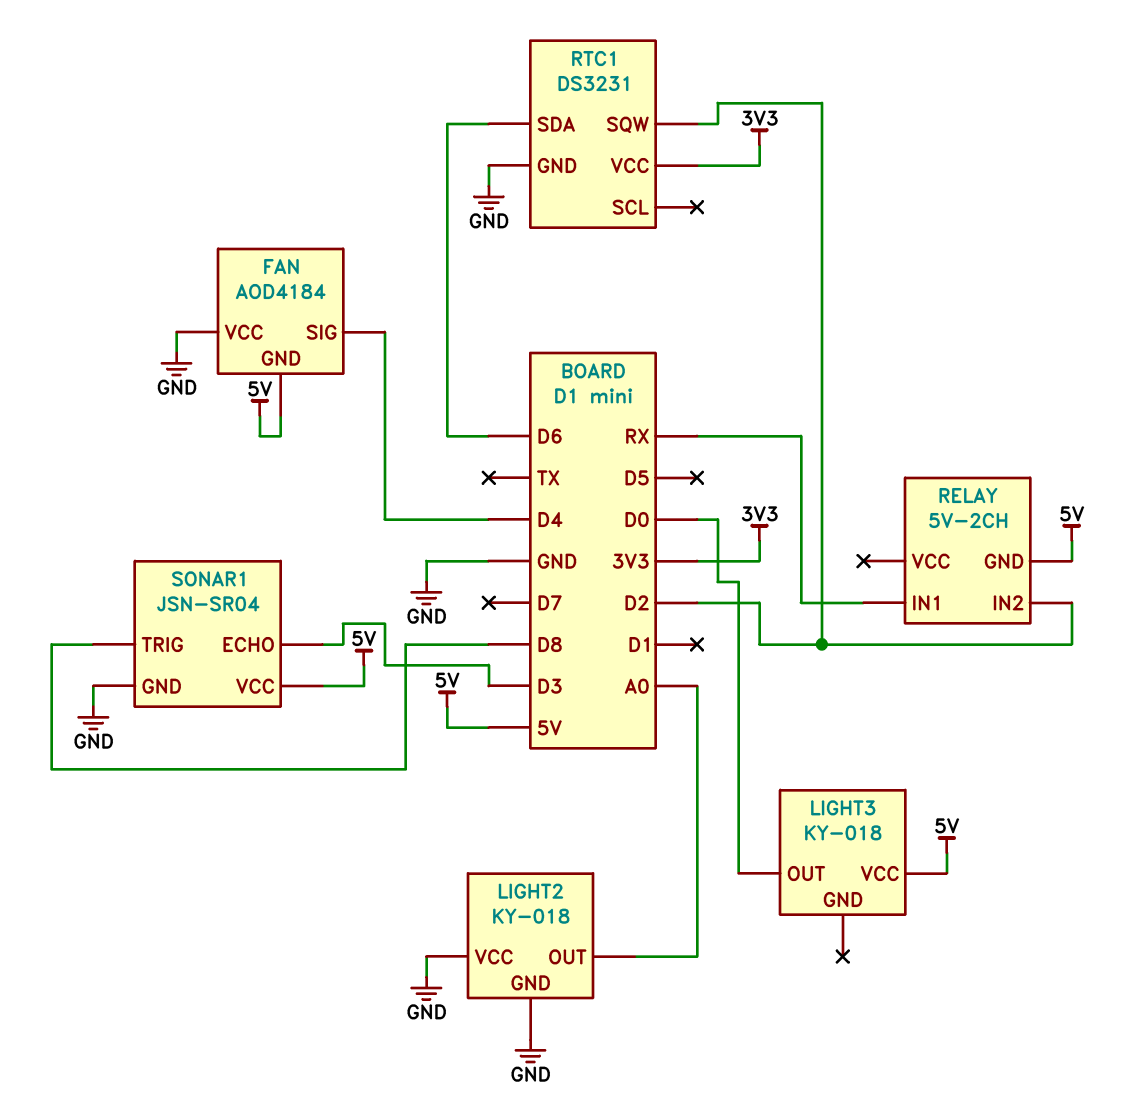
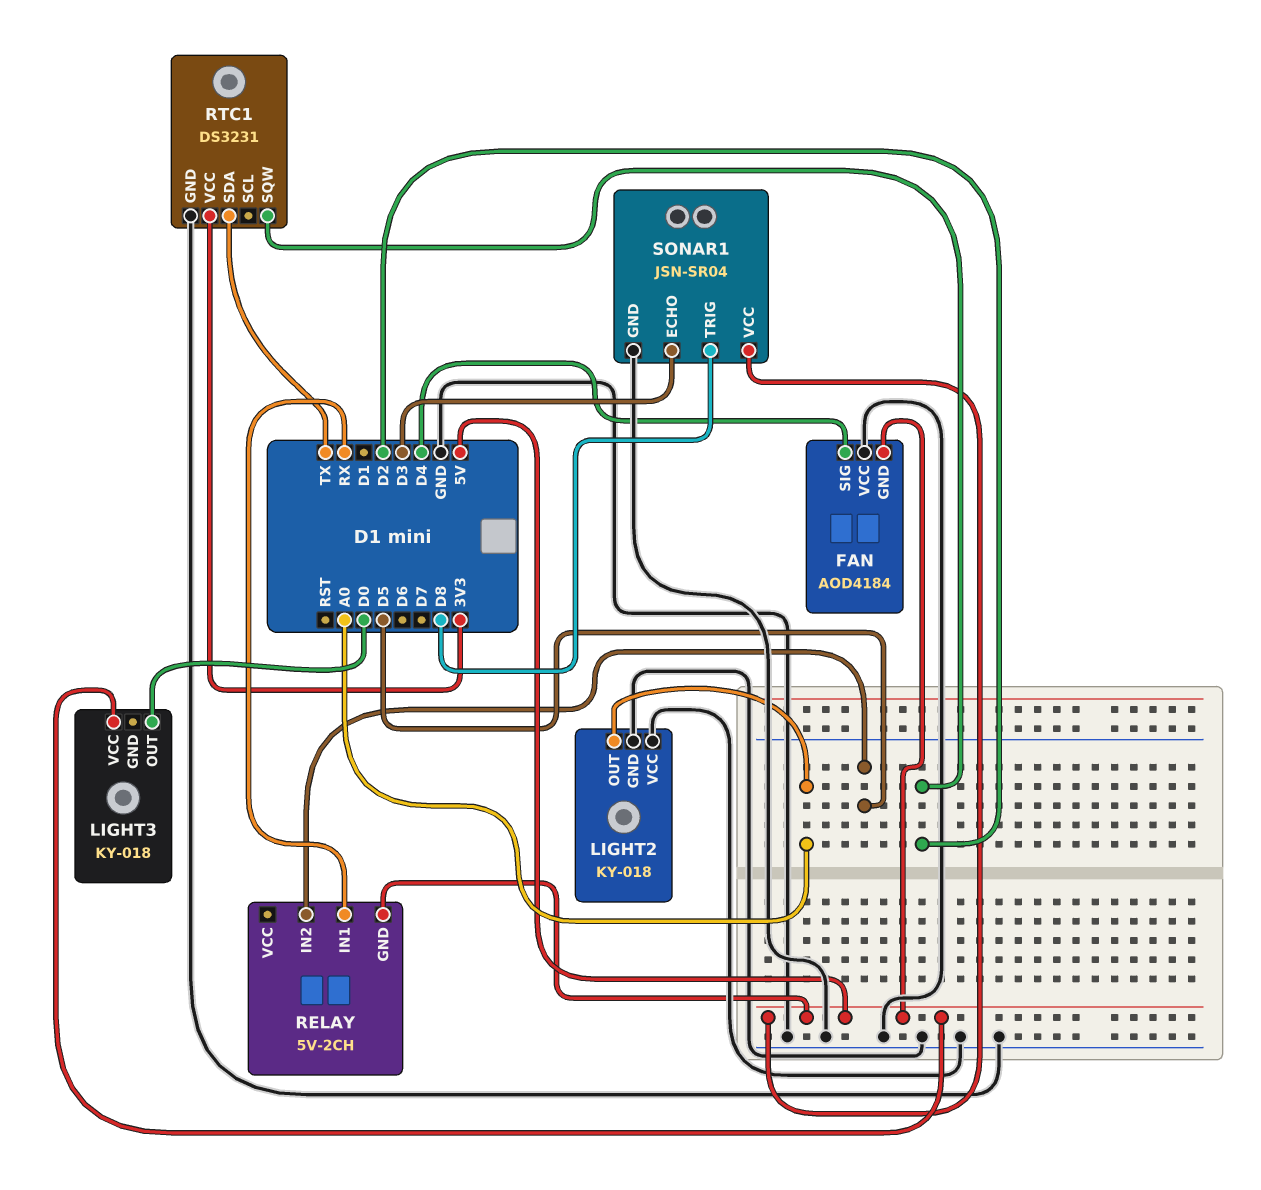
RELAY pin IN2: D2 -> D5
RTC1 pin SDA: D6 -> TX

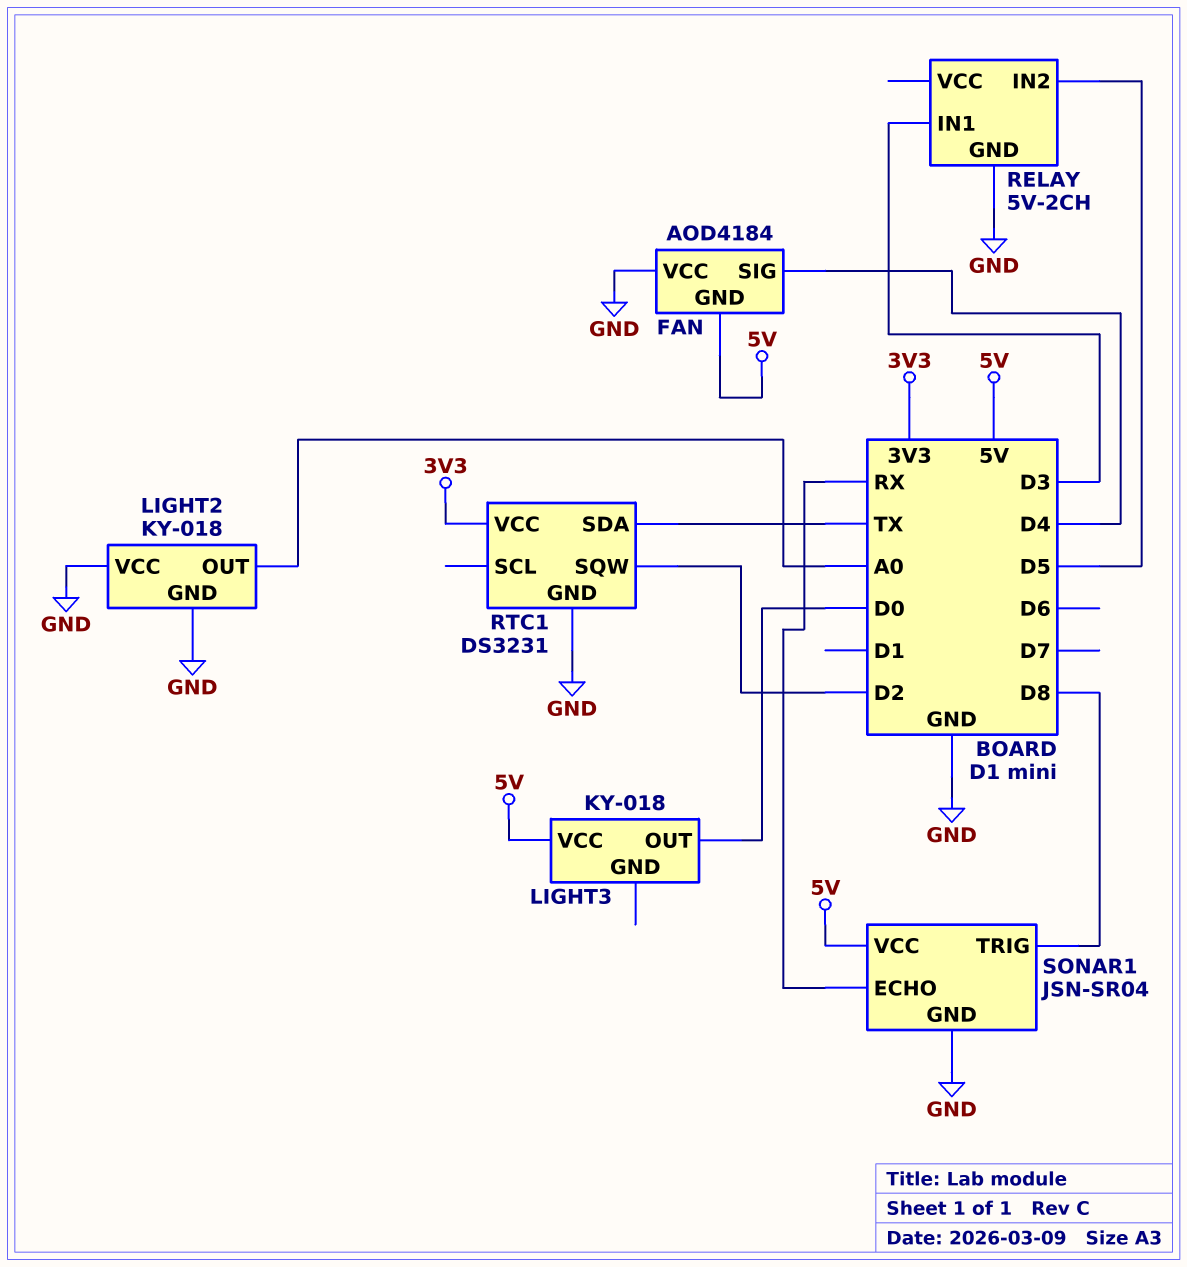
RELAY pin GND: 5V -> GND
RELAY pin IN1: RX -> D3
SONAR1 pin ECHO: D3 -> RX

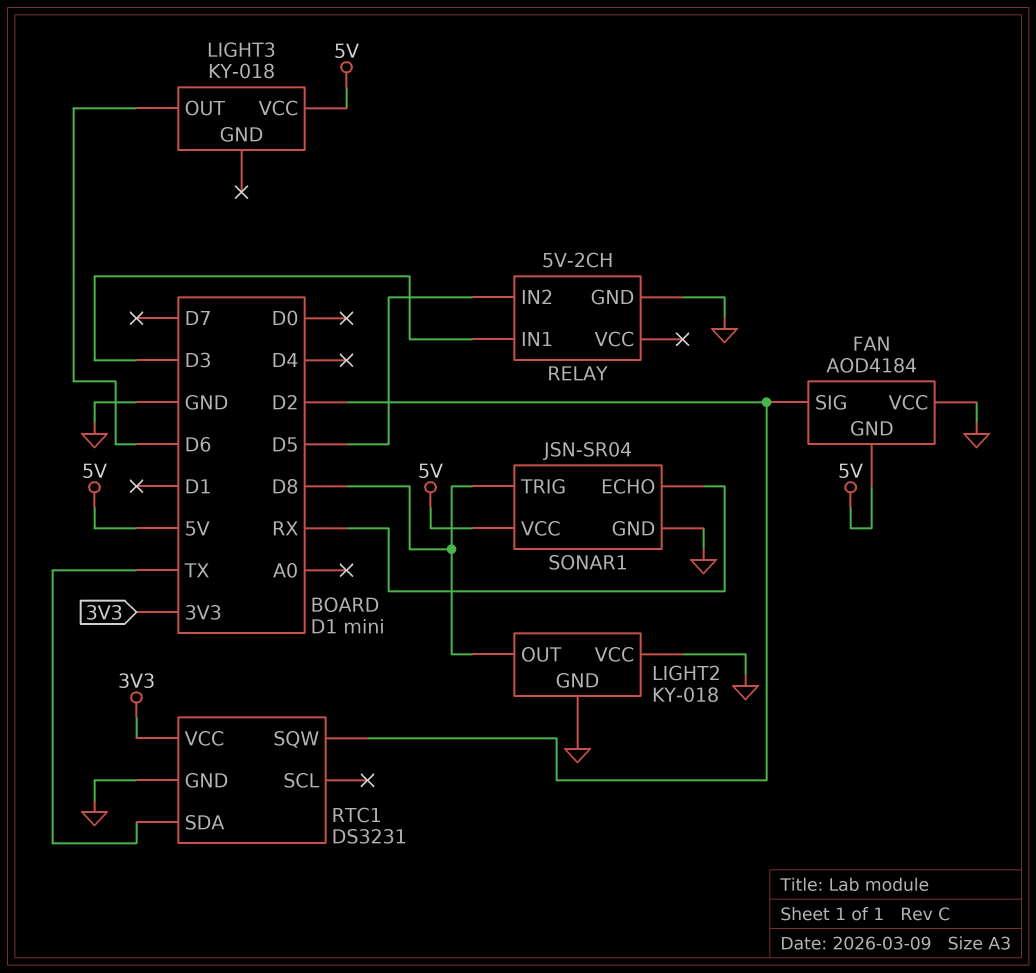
FAN pin SIG: D4 -> D2
LIGHT2 pin OUT: A0 -> D8
LIGHT3 pin OUT: D0 -> D6

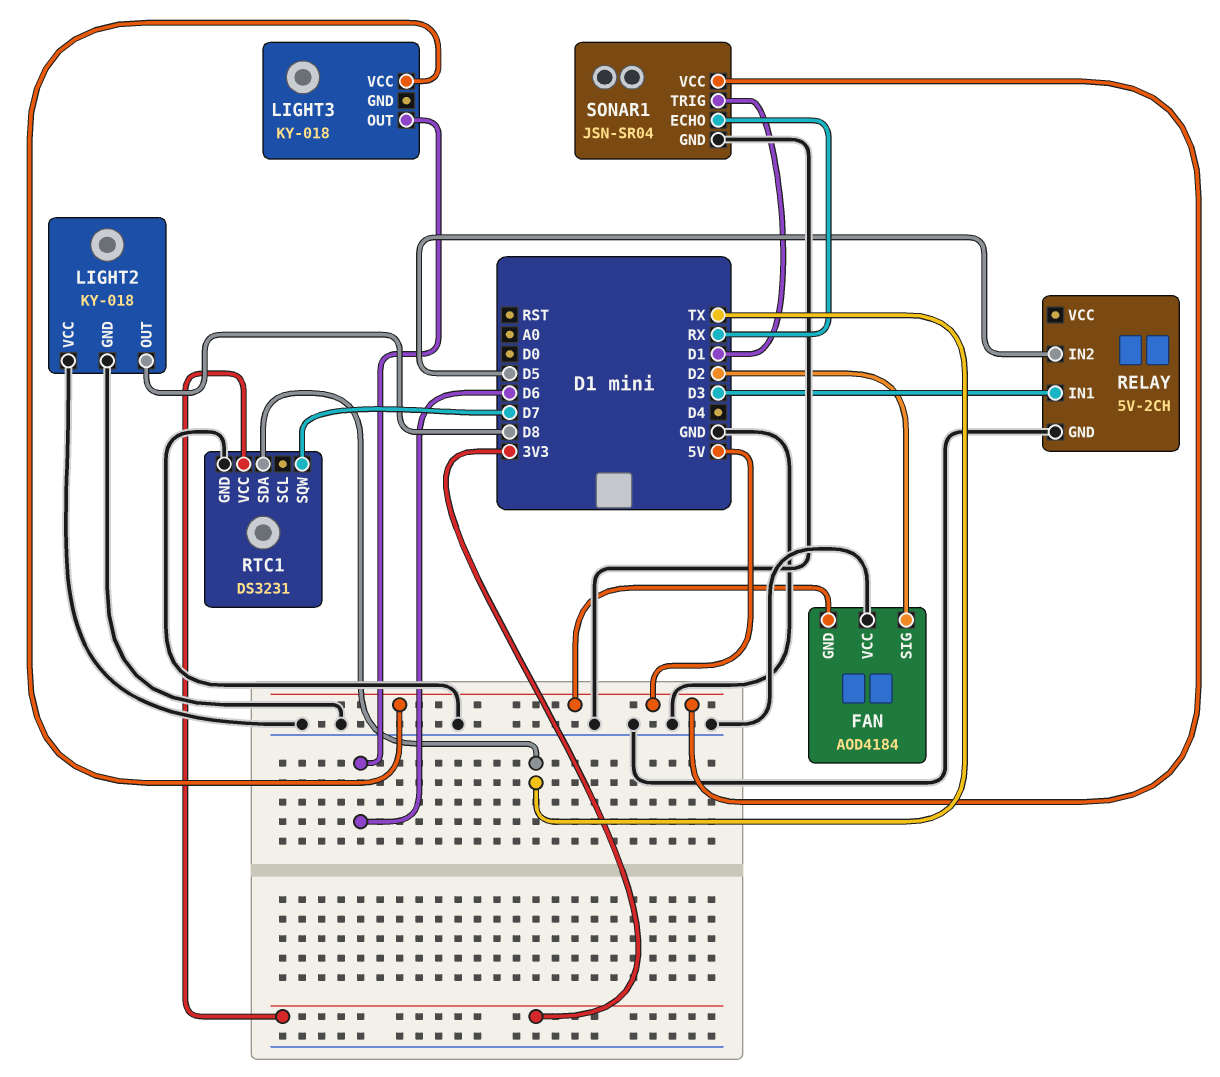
RTC1 pin SQW: D2 -> D7
SONAR1 pin TRIG: D8 -> D1

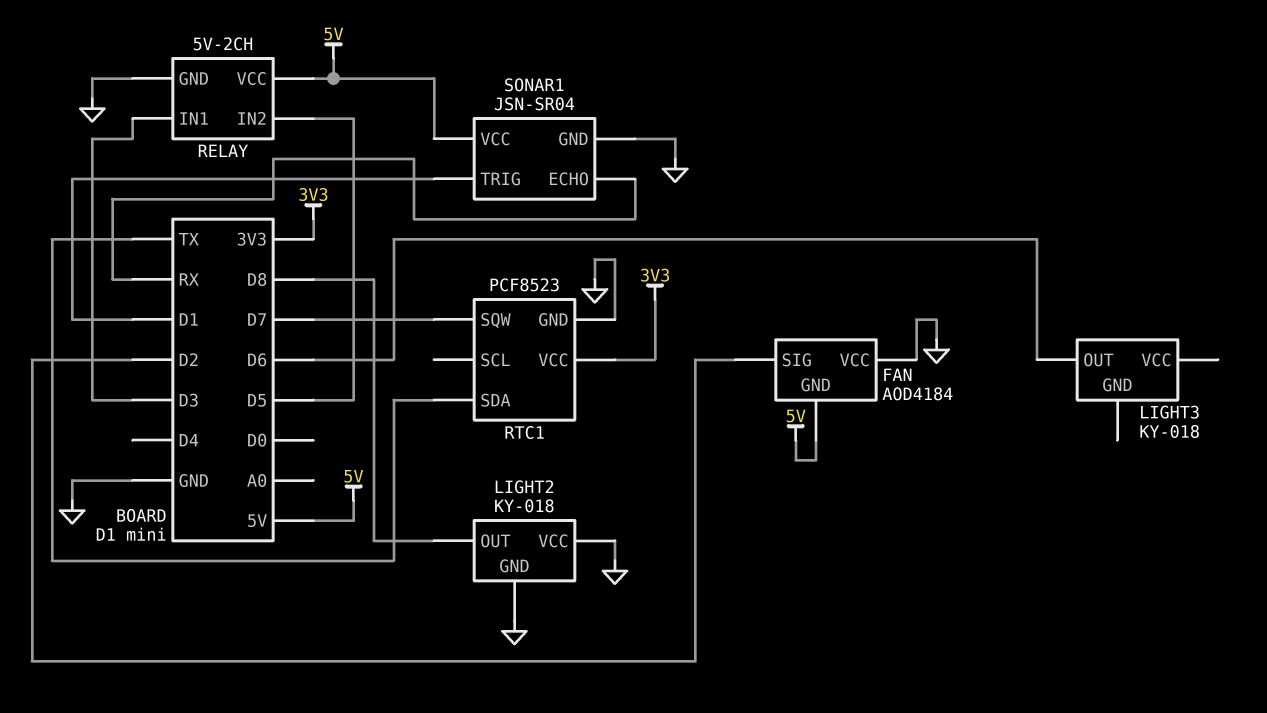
LIGHT3 pin VCC: 5V -> none
RELAY pin VCC: none -> 5V
RTC1: DS3231 -> PCF8523

